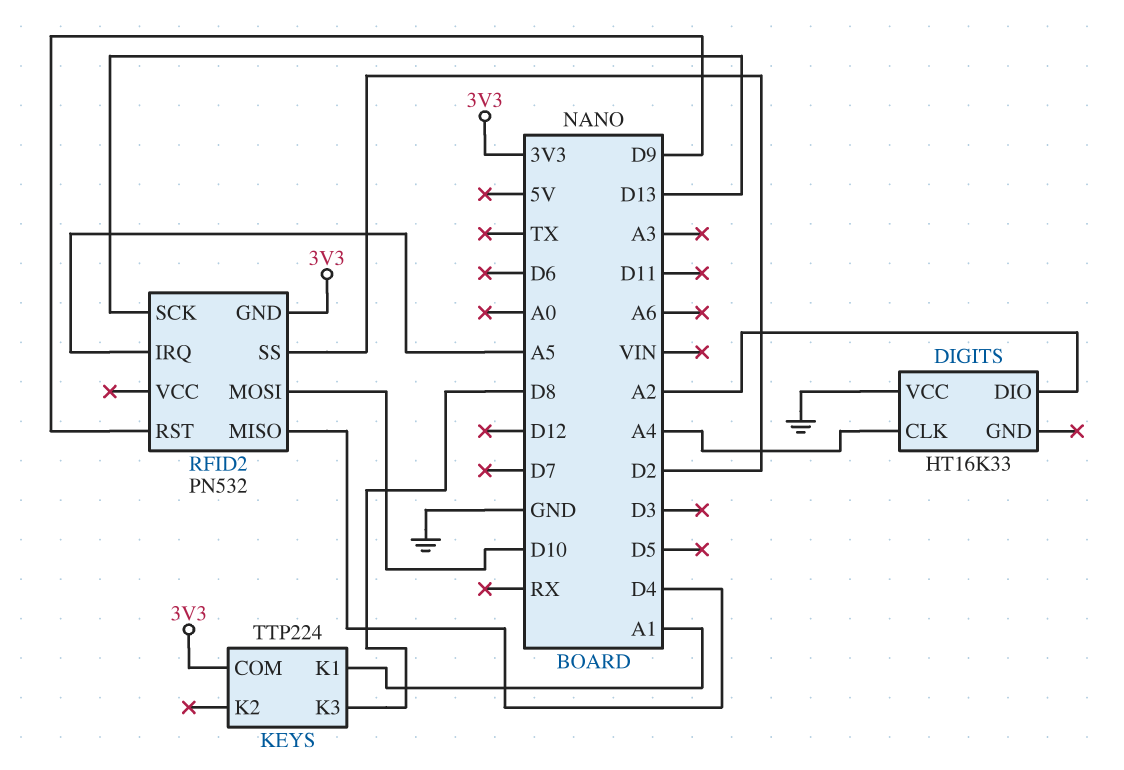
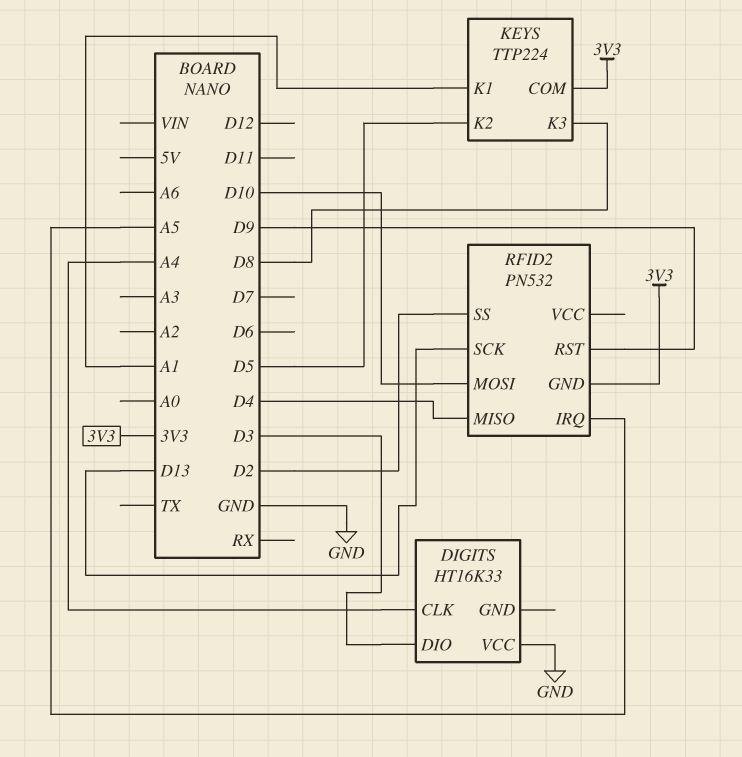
DIGITS pin DIO: A2 -> D3
KEYS pin K2: none -> D5

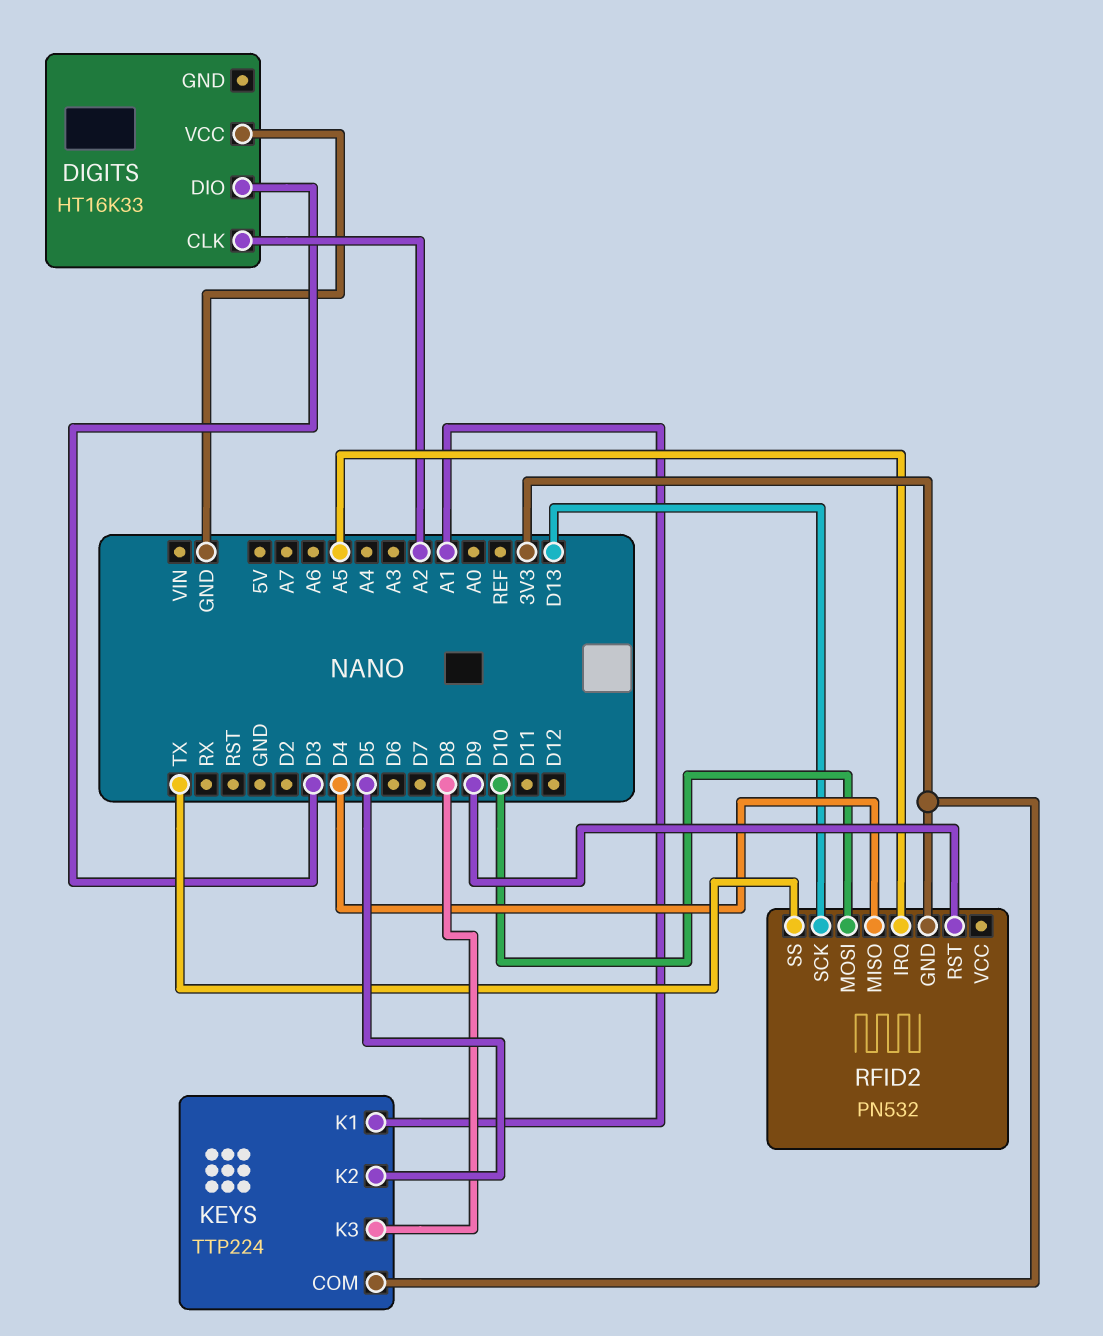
DIGITS pin CLK: A4 -> A2
RFID2 pin SS: D2 -> TX

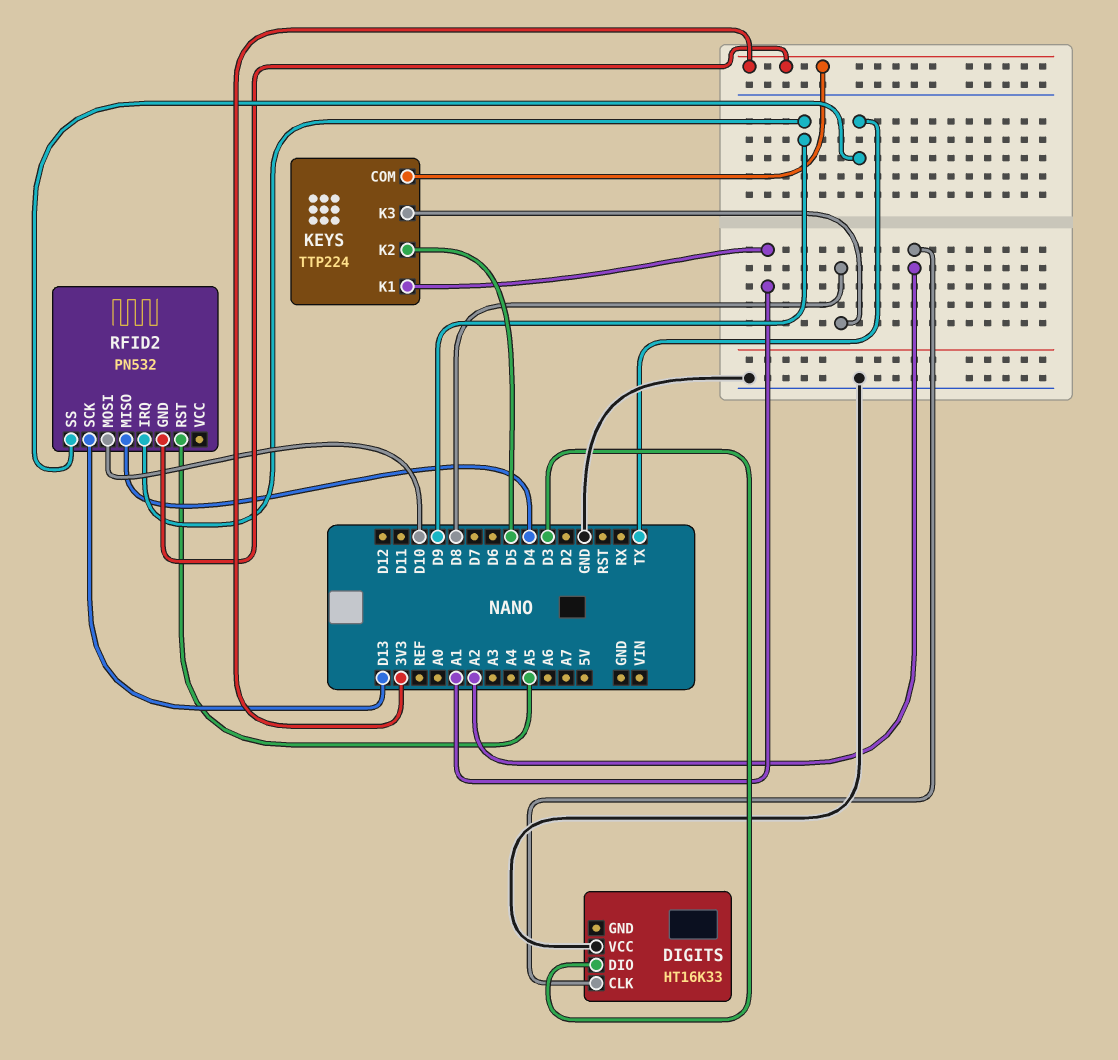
RFID2 pin IRQ: A5 -> D9
RFID2 pin RST: D9 -> A5

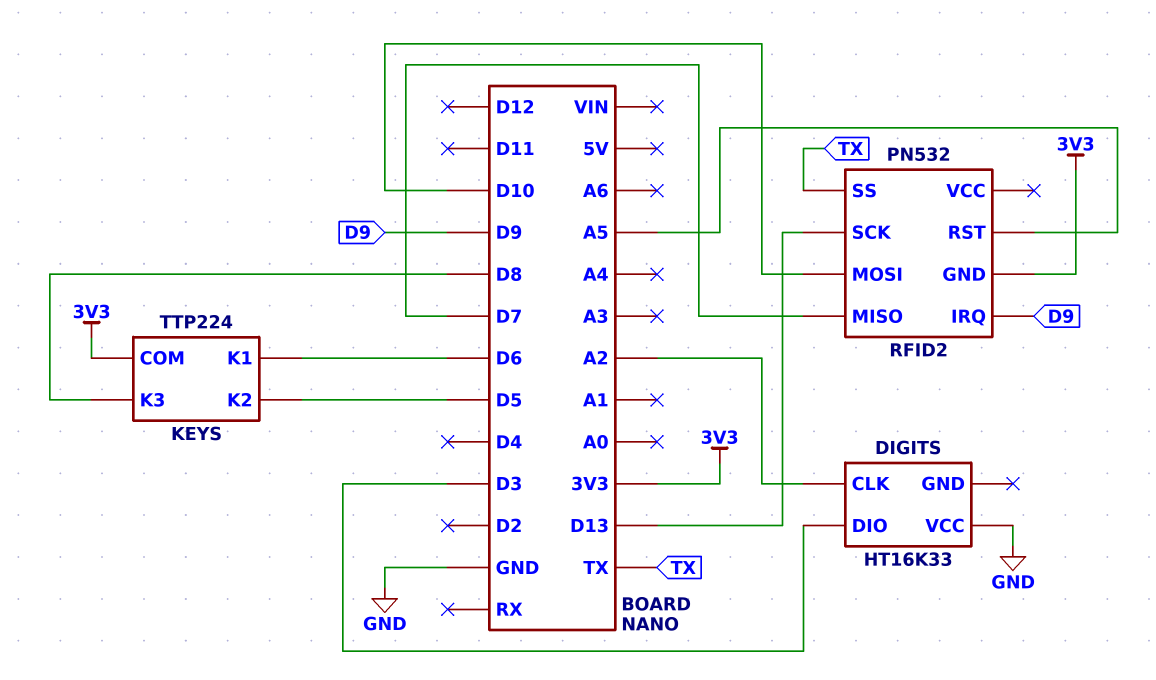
KEYS pin K1: A1 -> D6
RFID2 pin MISO: D4 -> D7

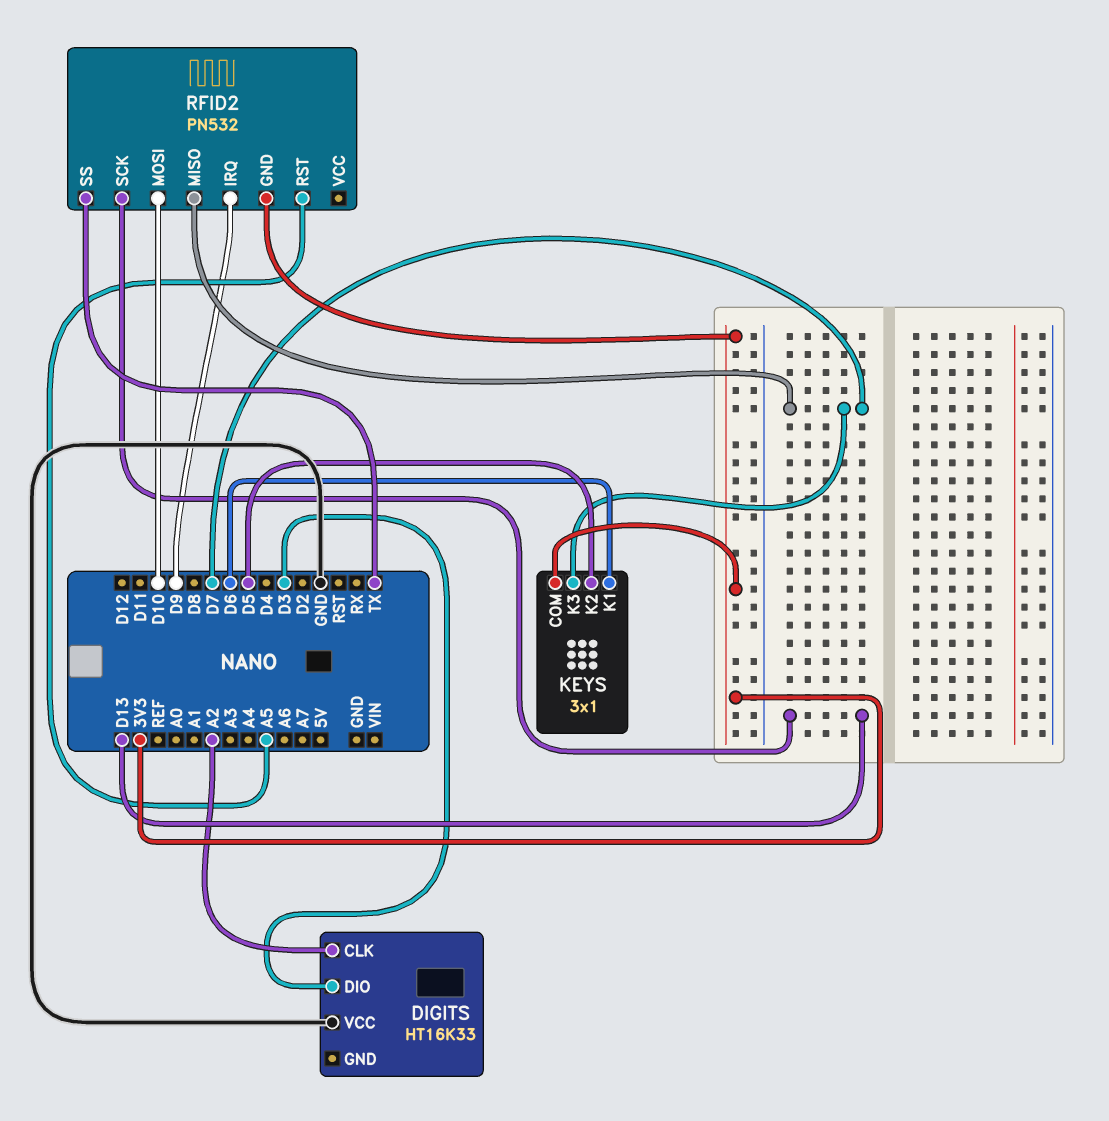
KEYS: TTP224 -> 3x1
KEYS pin K3: D8 -> D7

